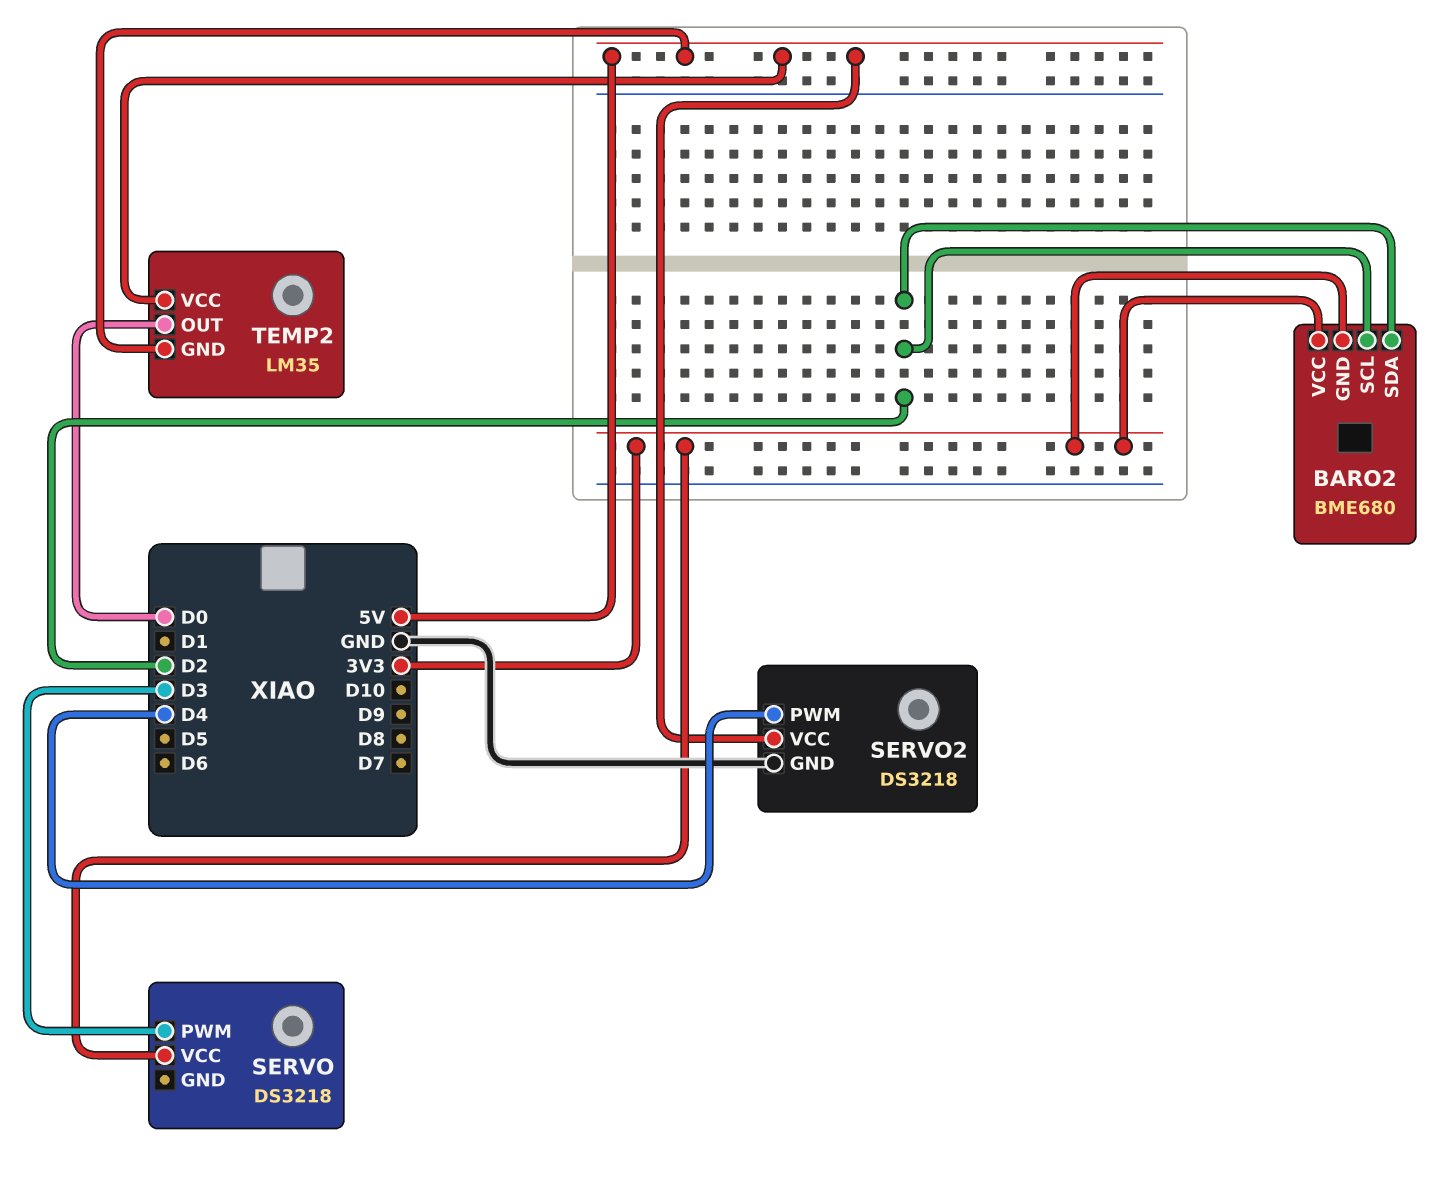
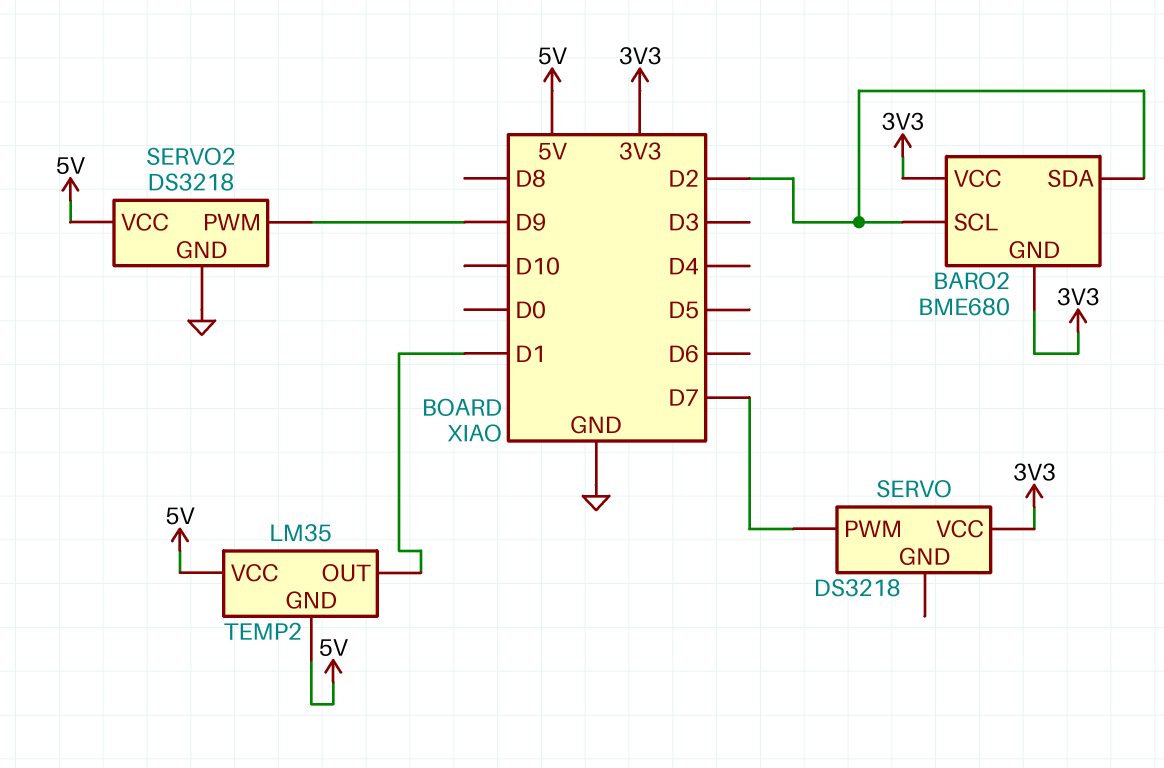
SERVO pin PWM: D3 -> D7
SERVO2 pin PWM: D4 -> D9
TEMP2 pin OUT: D0 -> D1

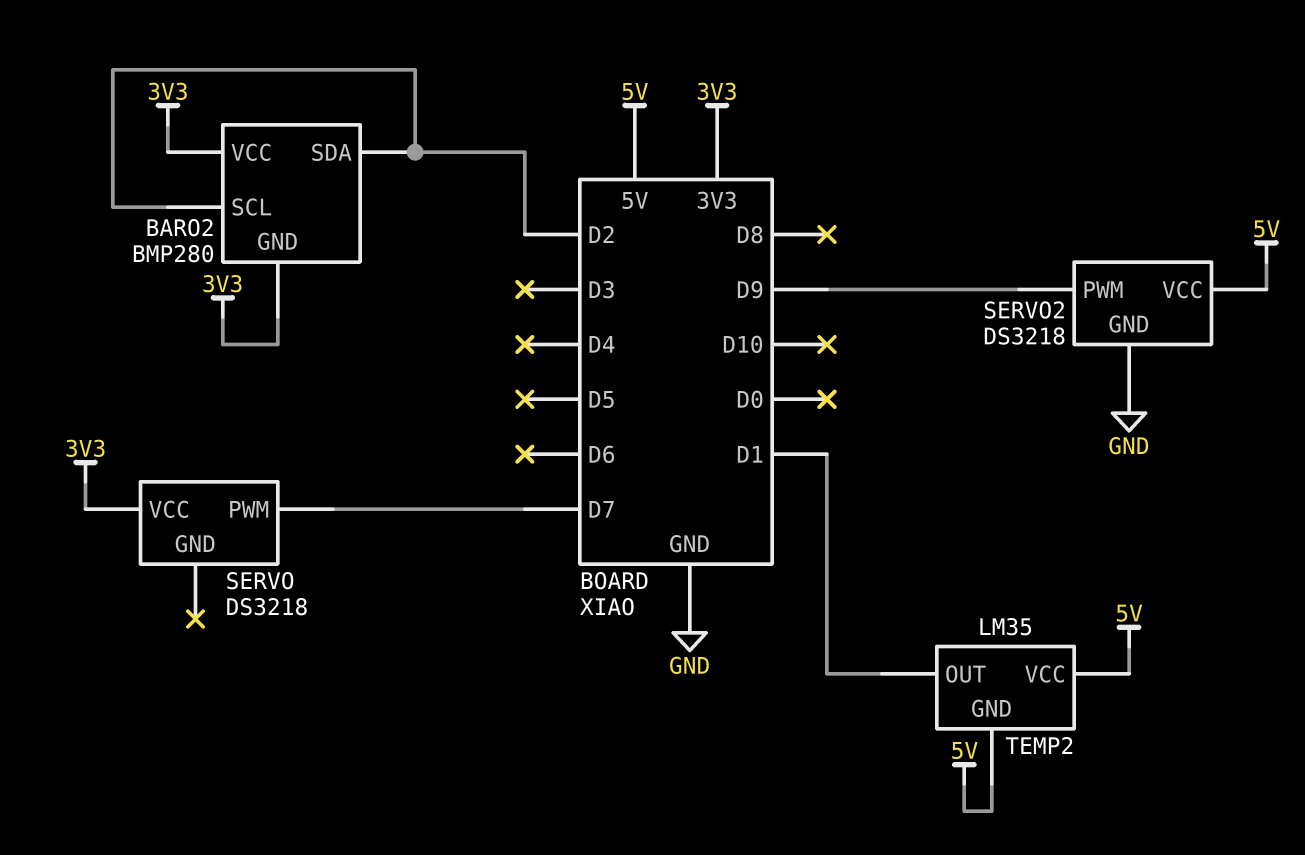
BARO2: BME680 -> BMP280

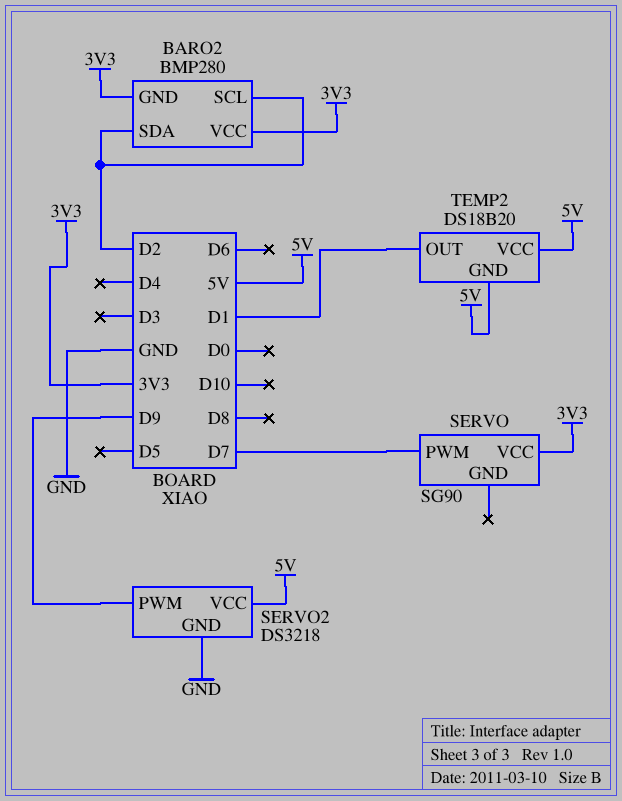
SERVO: DS3218 -> SG90
TEMP2: LM35 -> DS18B20

